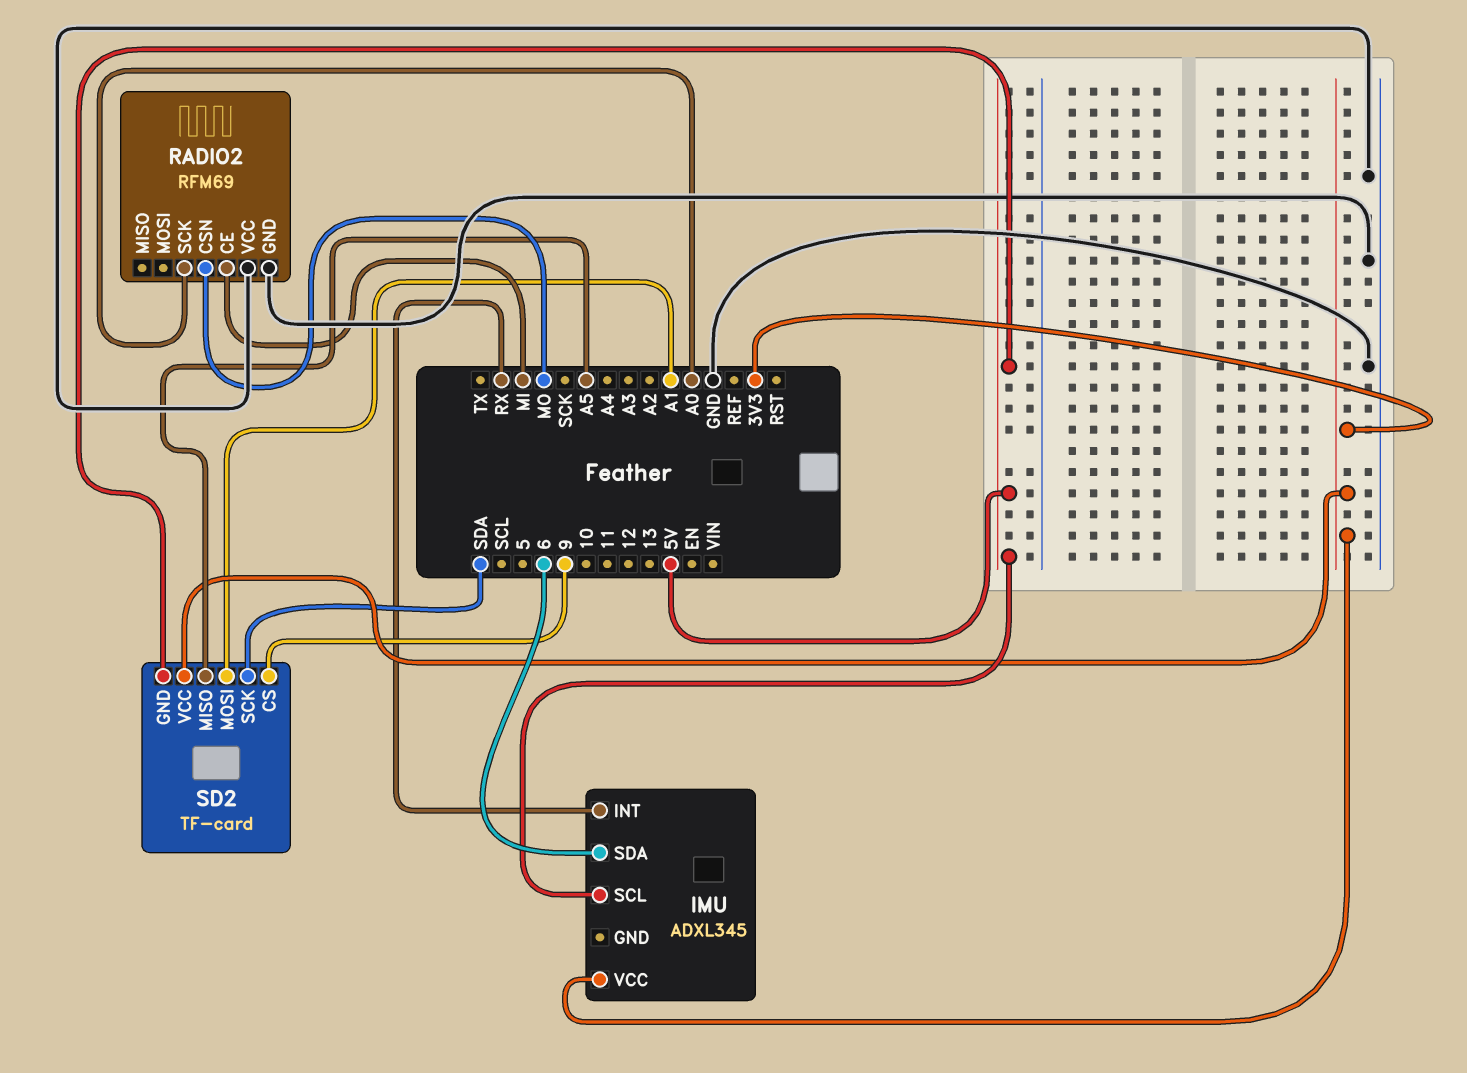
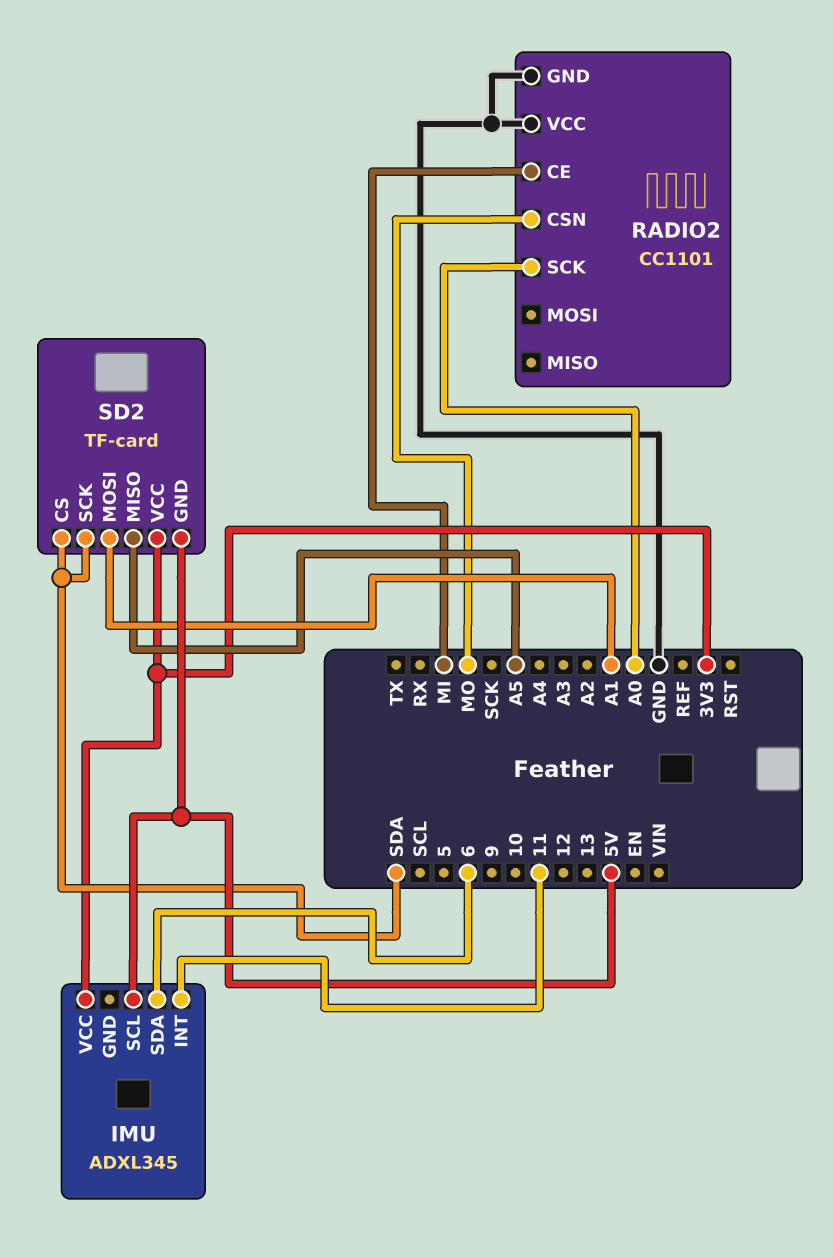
IMU pin INT: RX -> 11
RADIO2: RFM69 -> CC1101
SD2 pin CS: 9 -> SDA

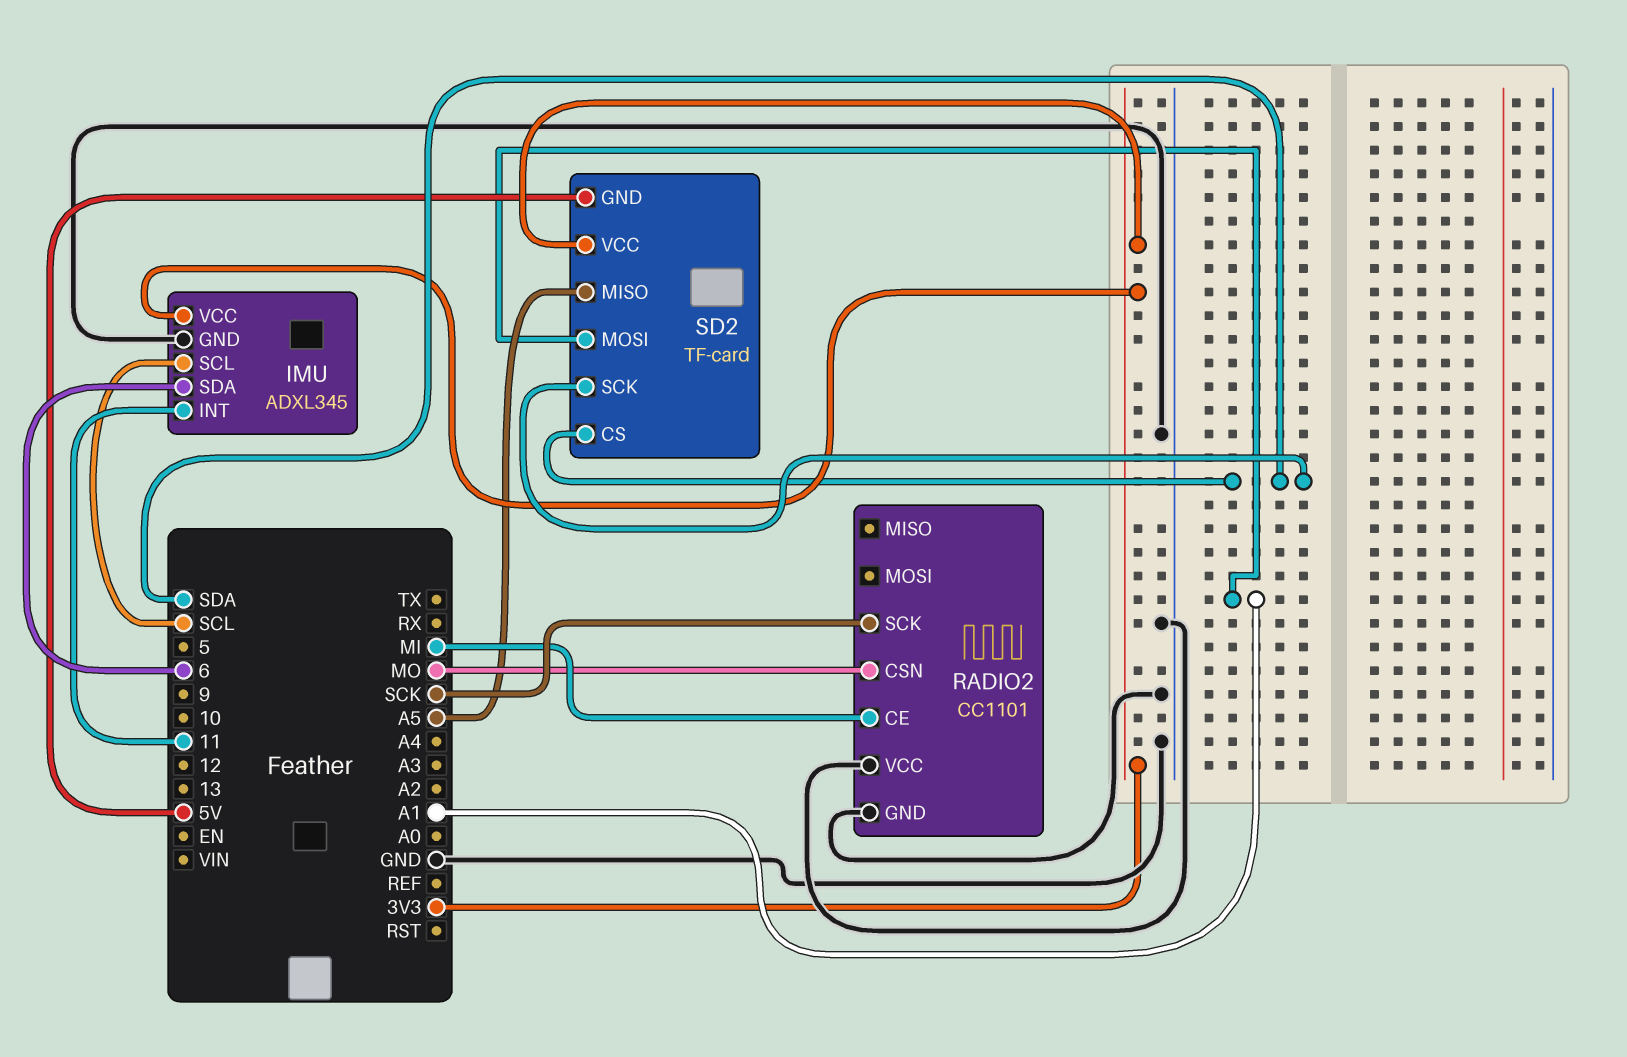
IMU pin GND: none -> GND
IMU pin SCL: 5V -> SCL
RADIO2 pin SCK: A0 -> SCK

